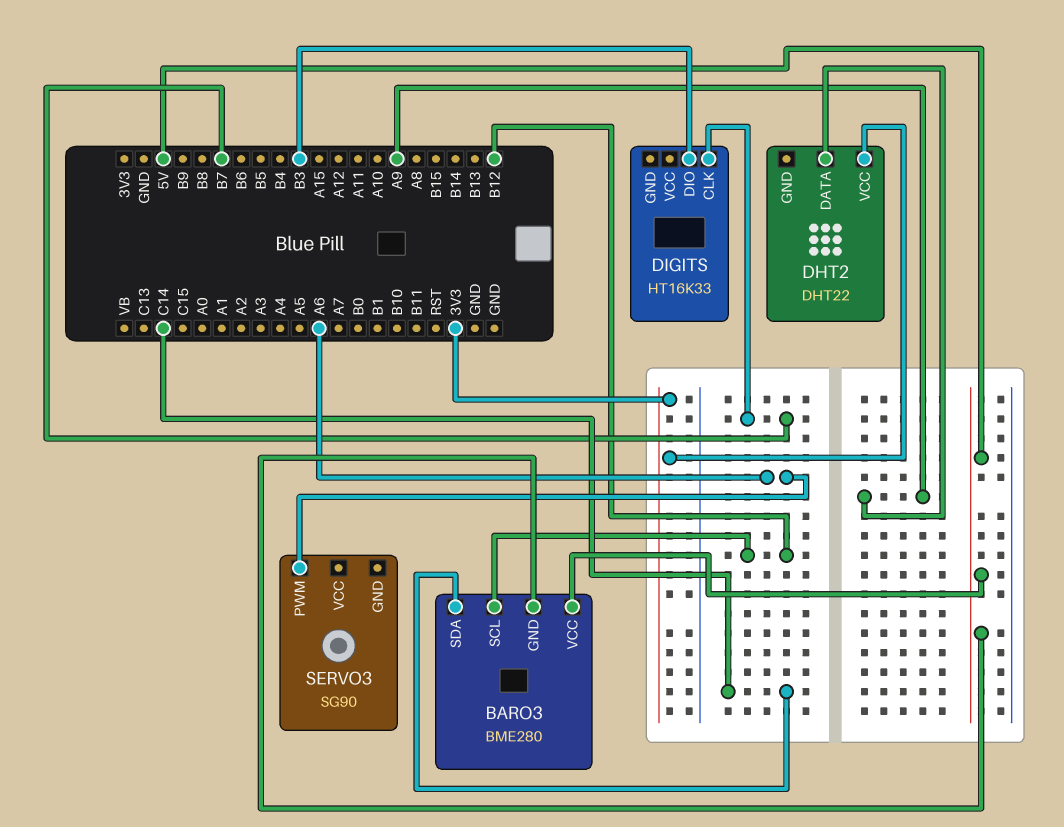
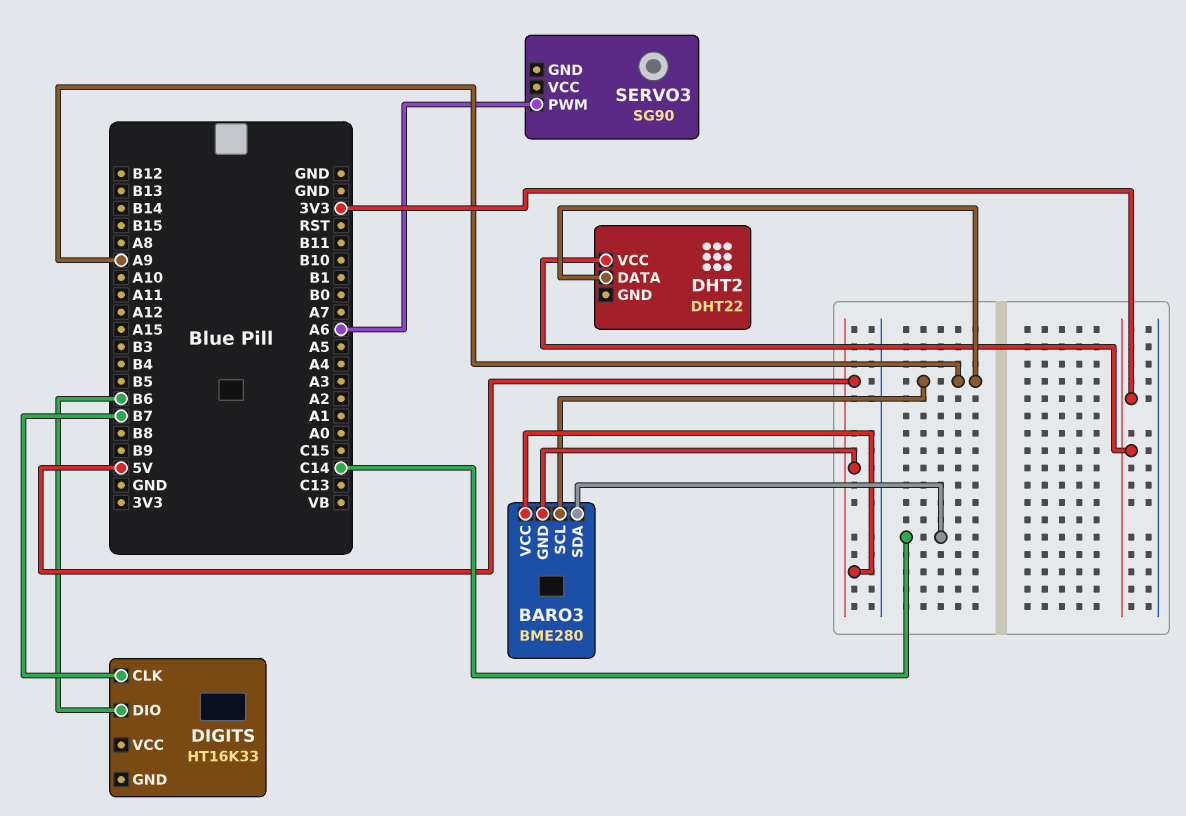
BARO3 pin SCL: B12 -> A9
DIGITS pin DIO: B3 -> B6

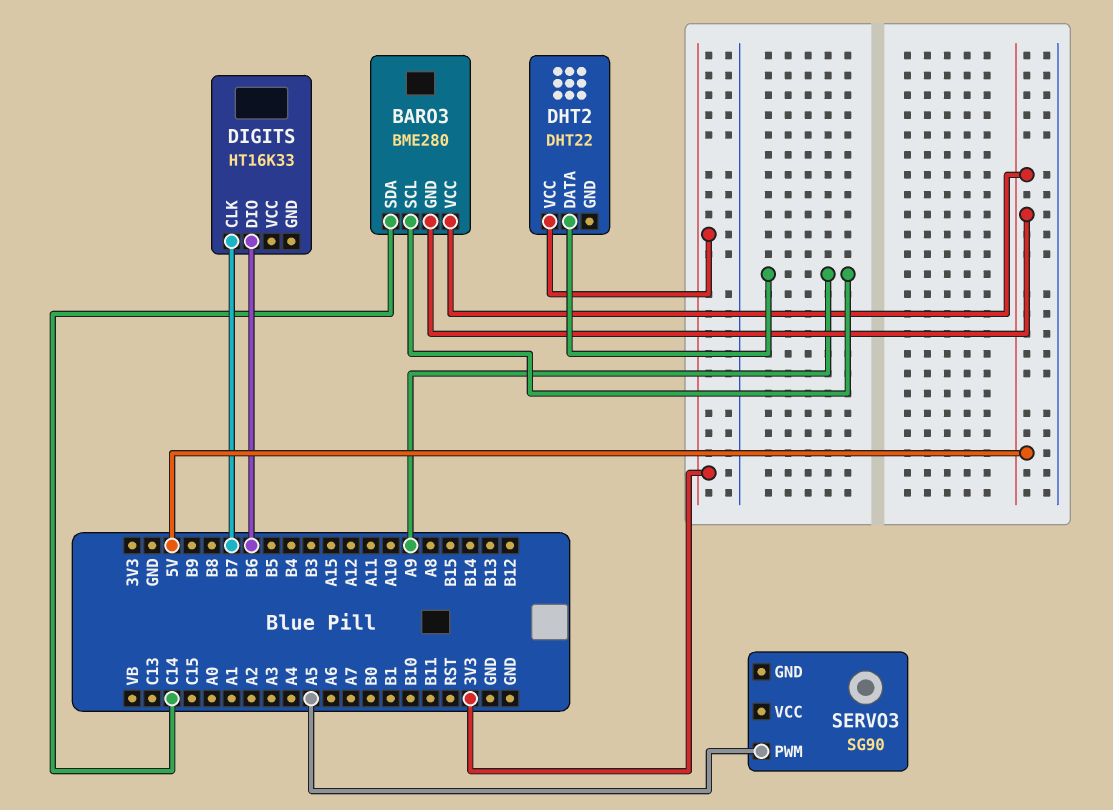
SERVO3 pin PWM: A6 -> A5

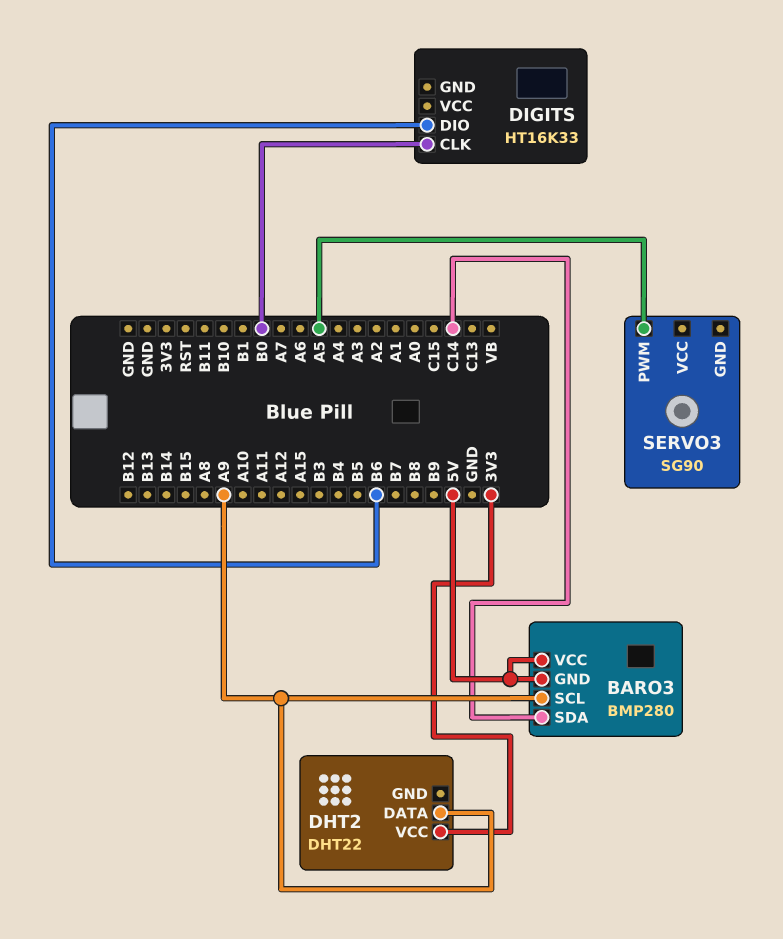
BARO3: BME280 -> BMP280
DIGITS pin CLK: B7 -> B0

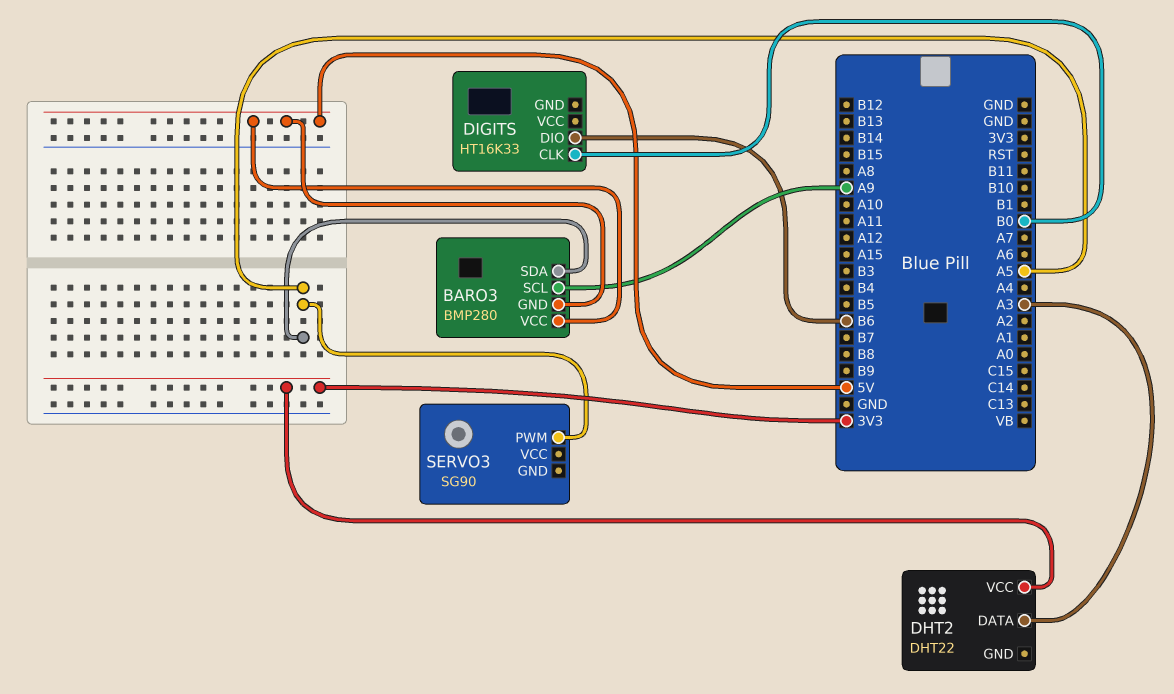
BARO3 pin SDA: C14 -> A5
DHT2 pin DATA: A9 -> A3

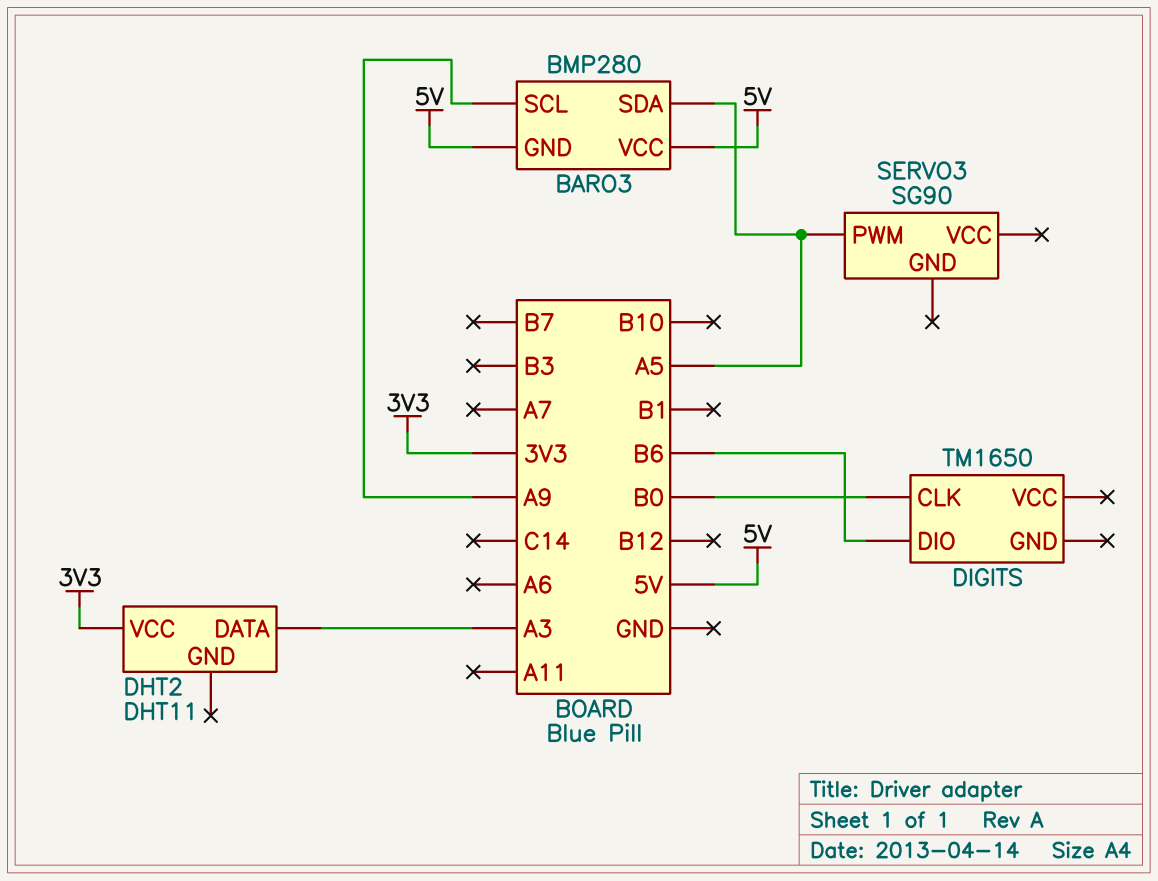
DHT2: DHT22 -> DHT11
DIGITS: HT16K33 -> TM1650

